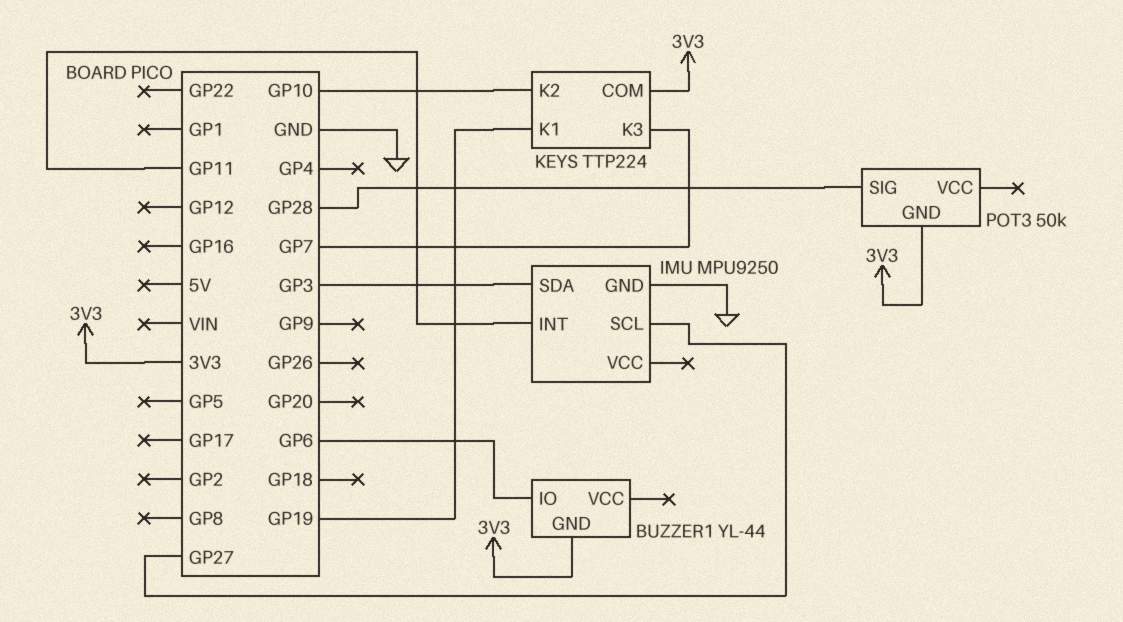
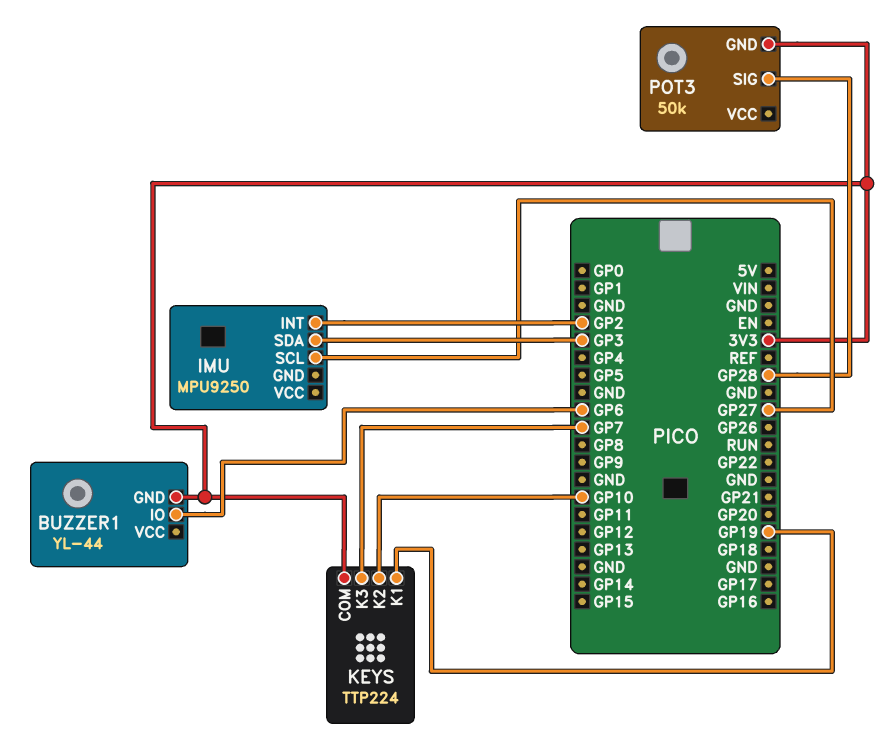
IMU pin GND: GND -> none
IMU pin INT: GP11 -> GP2

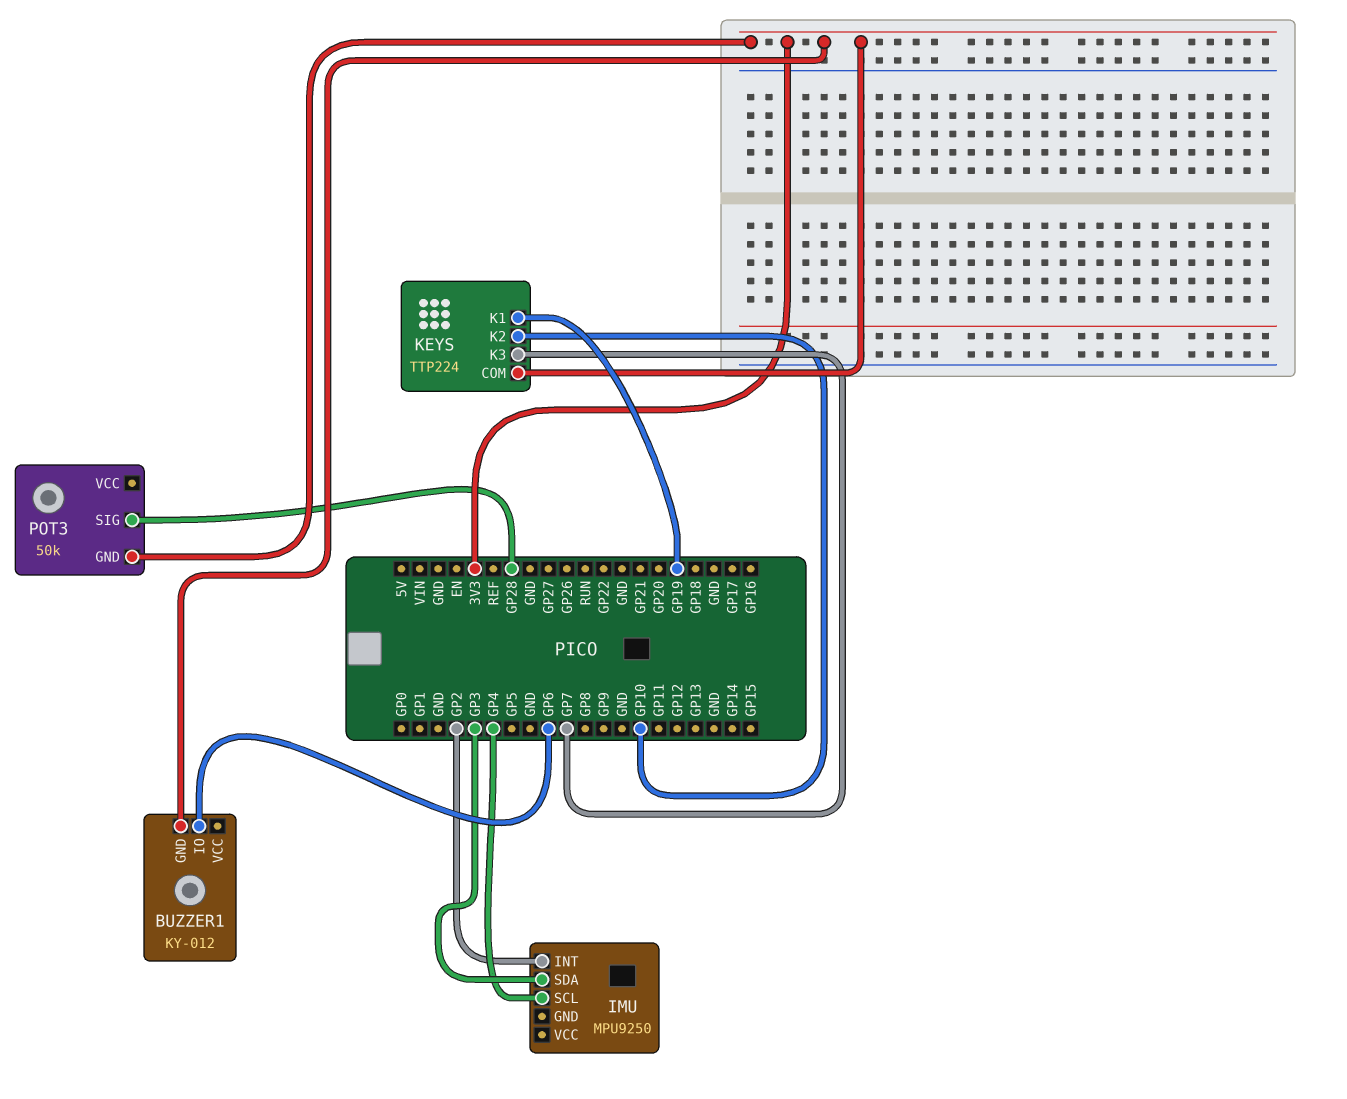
BUZZER1: YL-44 -> KY-012
IMU pin SCL: GP27 -> GP4

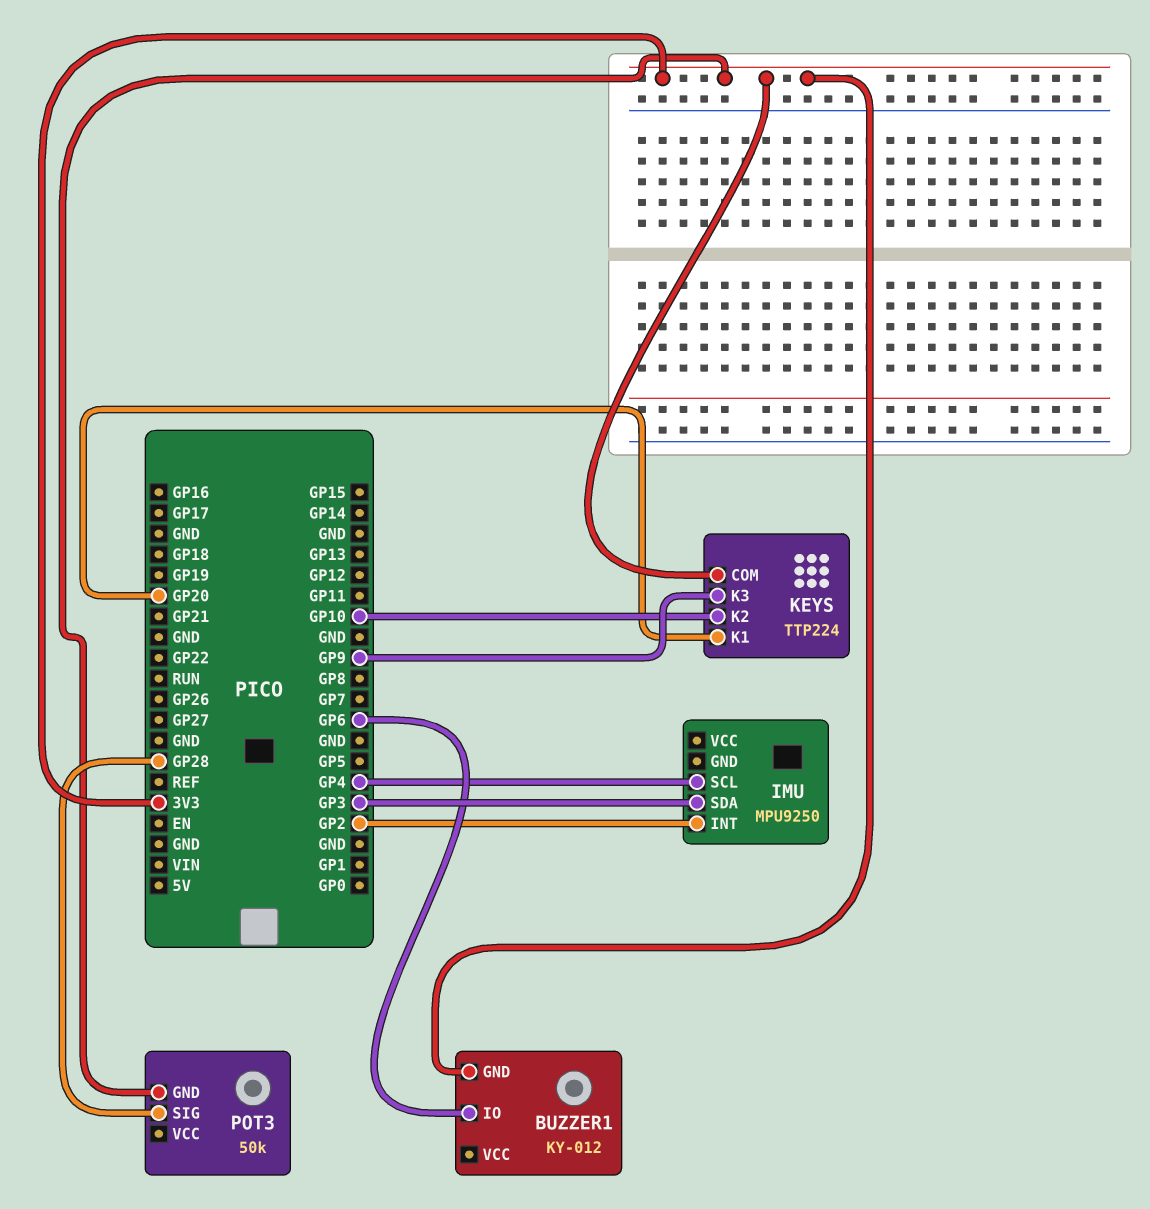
KEYS pin K1: GP19 -> GP20
KEYS pin K3: GP7 -> GP9

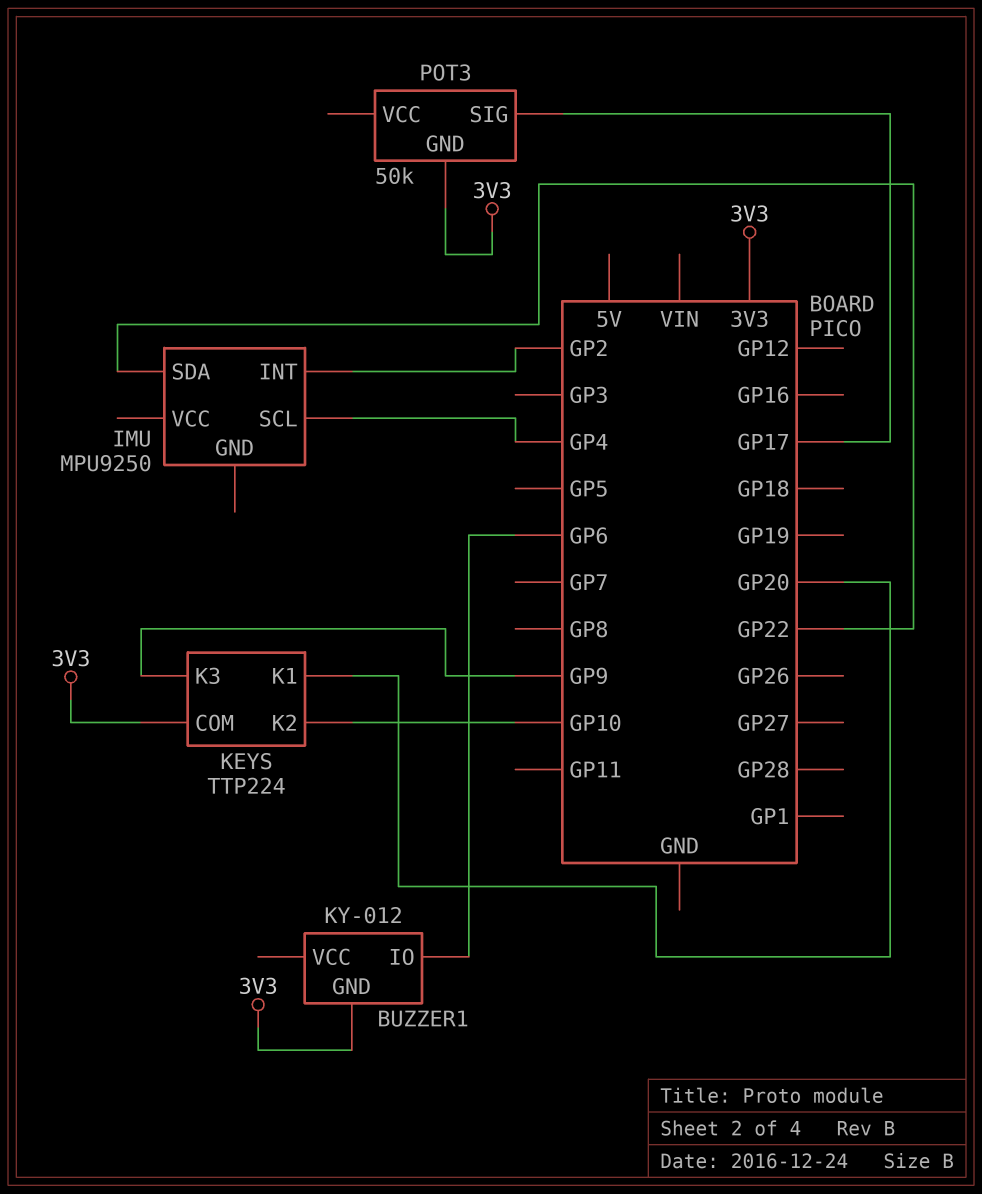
IMU pin SDA: GP3 -> GP22
POT3 pin SIG: GP28 -> GP17

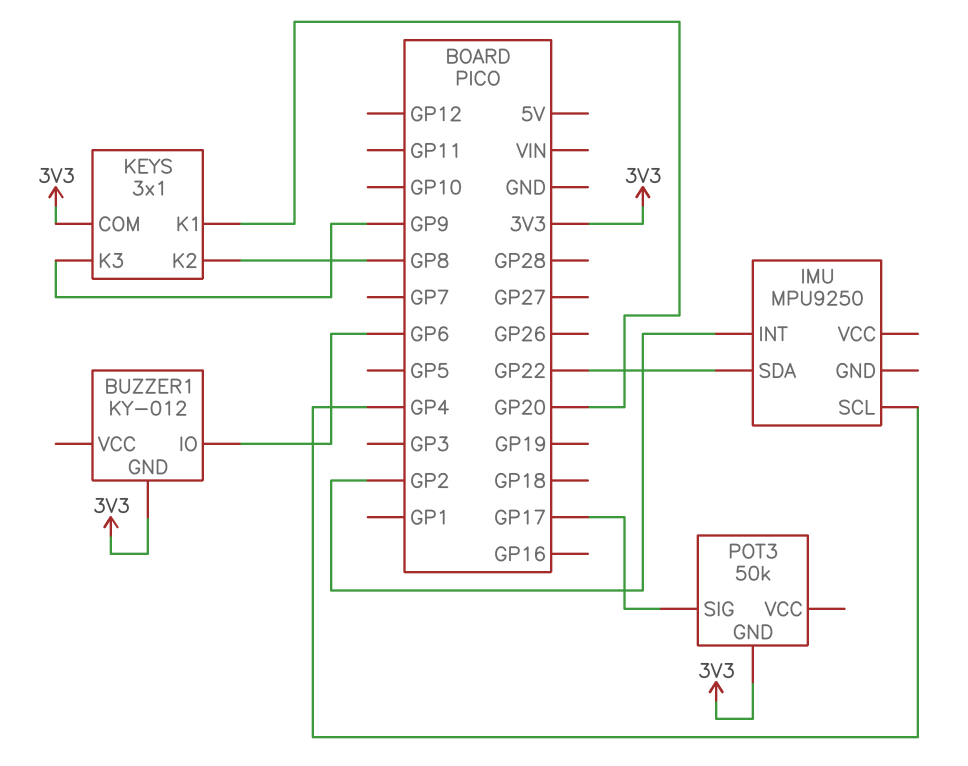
KEYS: TTP224 -> 3x1
KEYS pin K2: GP10 -> GP8

